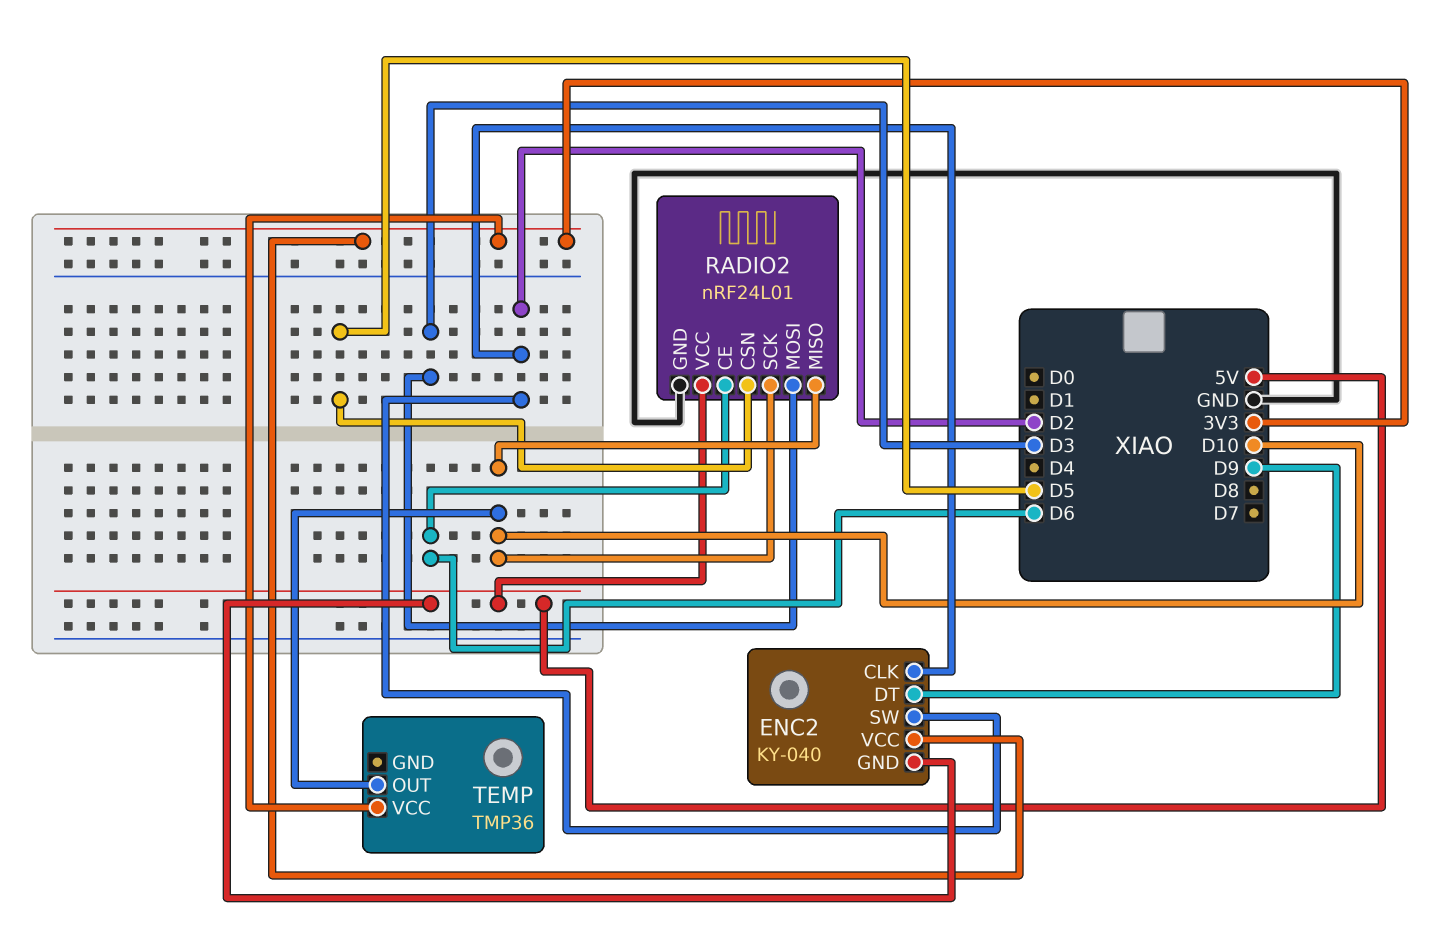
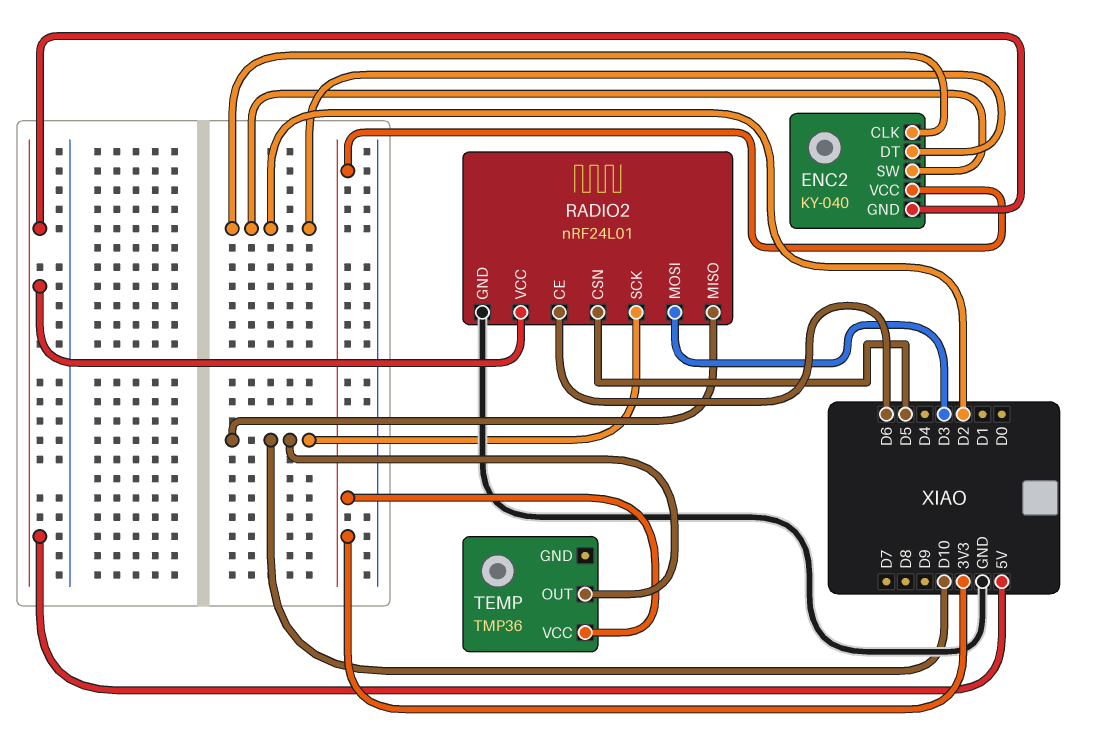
ENC2 pin DT: D9 -> D2

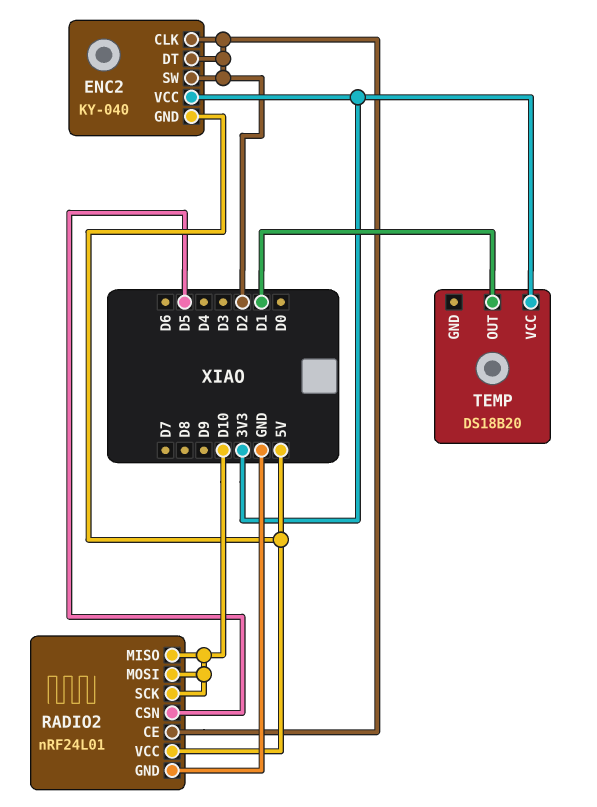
RADIO2 pin CE: D6 -> D2
RADIO2 pin MOSI: D3 -> D10
TEMP: TMP36 -> DS18B20
TEMP pin OUT: D10 -> D1

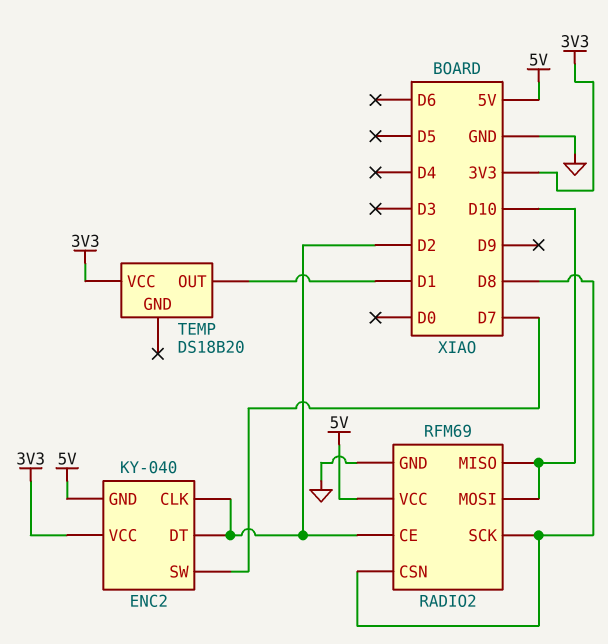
ENC2 pin SW: D2 -> D7
RADIO2: nRF24L01 -> RFM69
RADIO2 pin CSN: D5 -> D8
RADIO2 pin SCK: D10 -> D8

